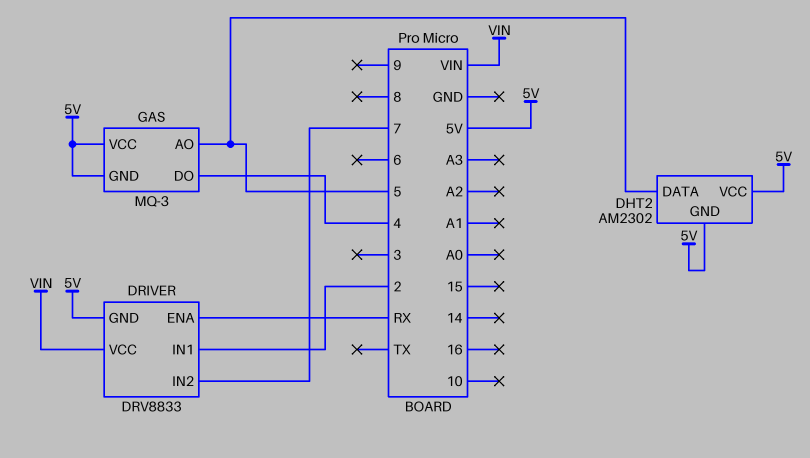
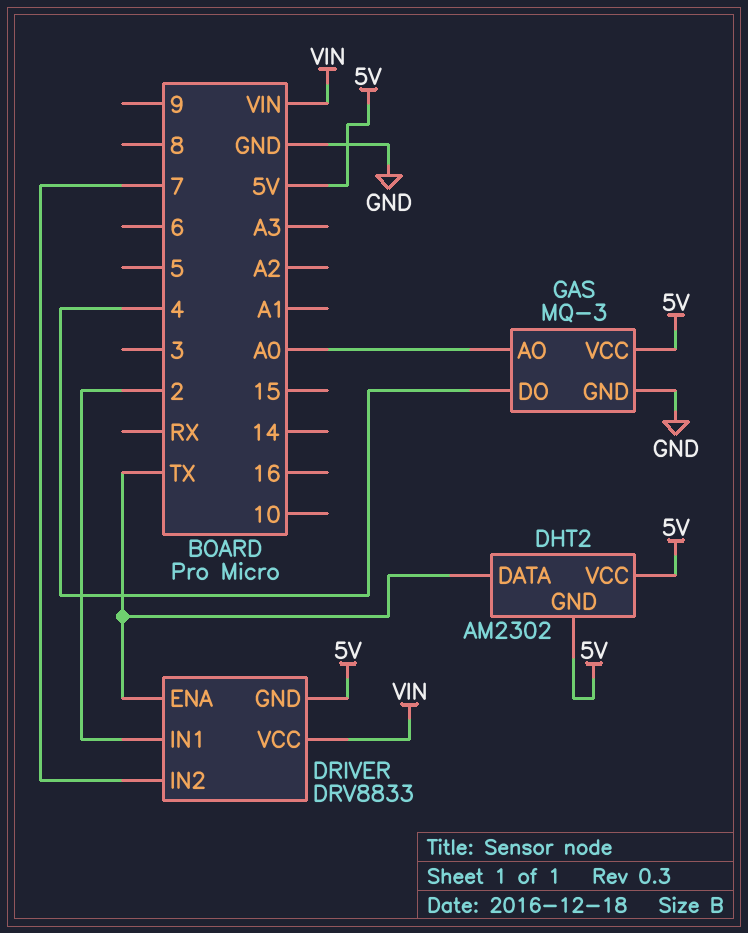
DHT2 pin DATA: 5 -> TX
DRIVER pin ENA: RX -> TX
GAS pin AO: 5 -> A0
GAS pin GND: 5V -> GND

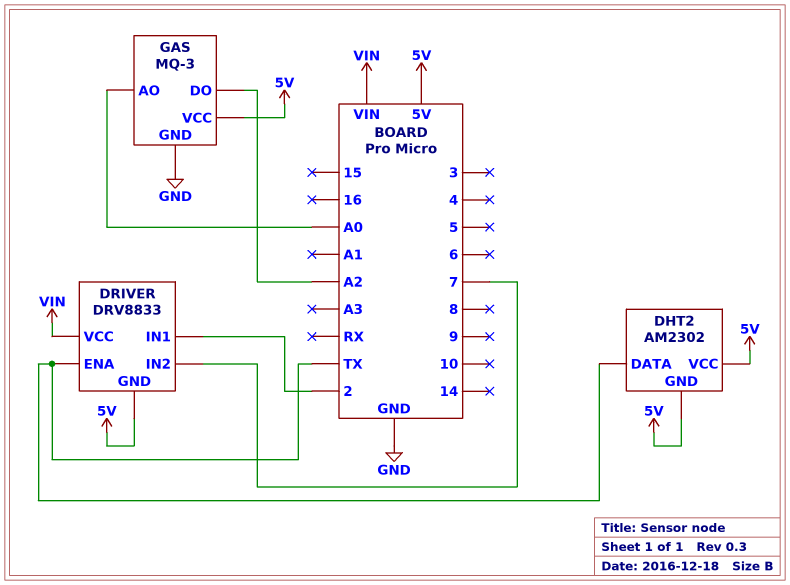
GAS pin DO: 4 -> A2

